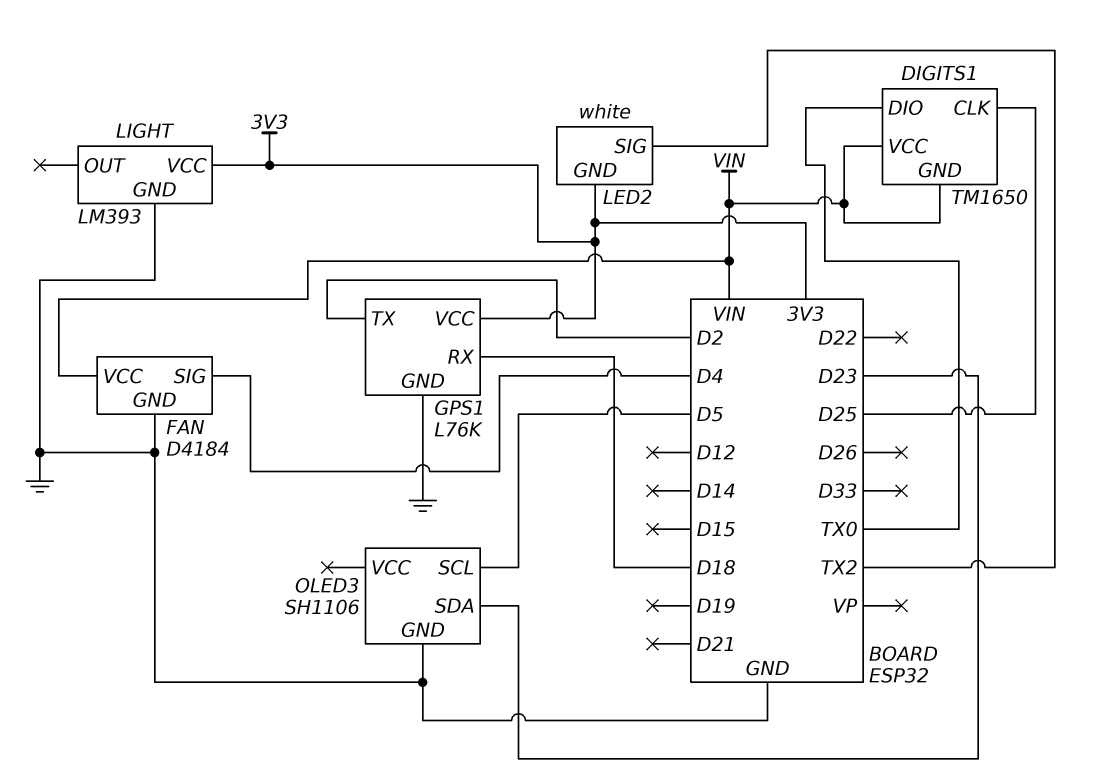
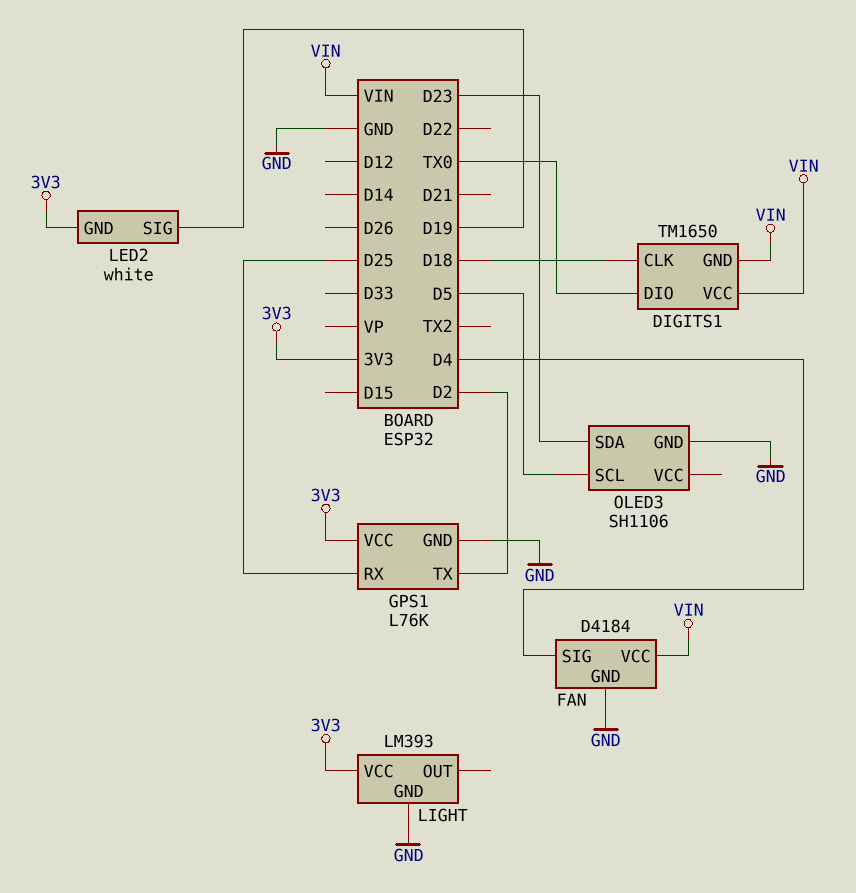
DIGITS1 pin CLK: D25 -> D18
GPS1 pin RX: D18 -> D25
LED2 pin SIG: TX2 -> D19

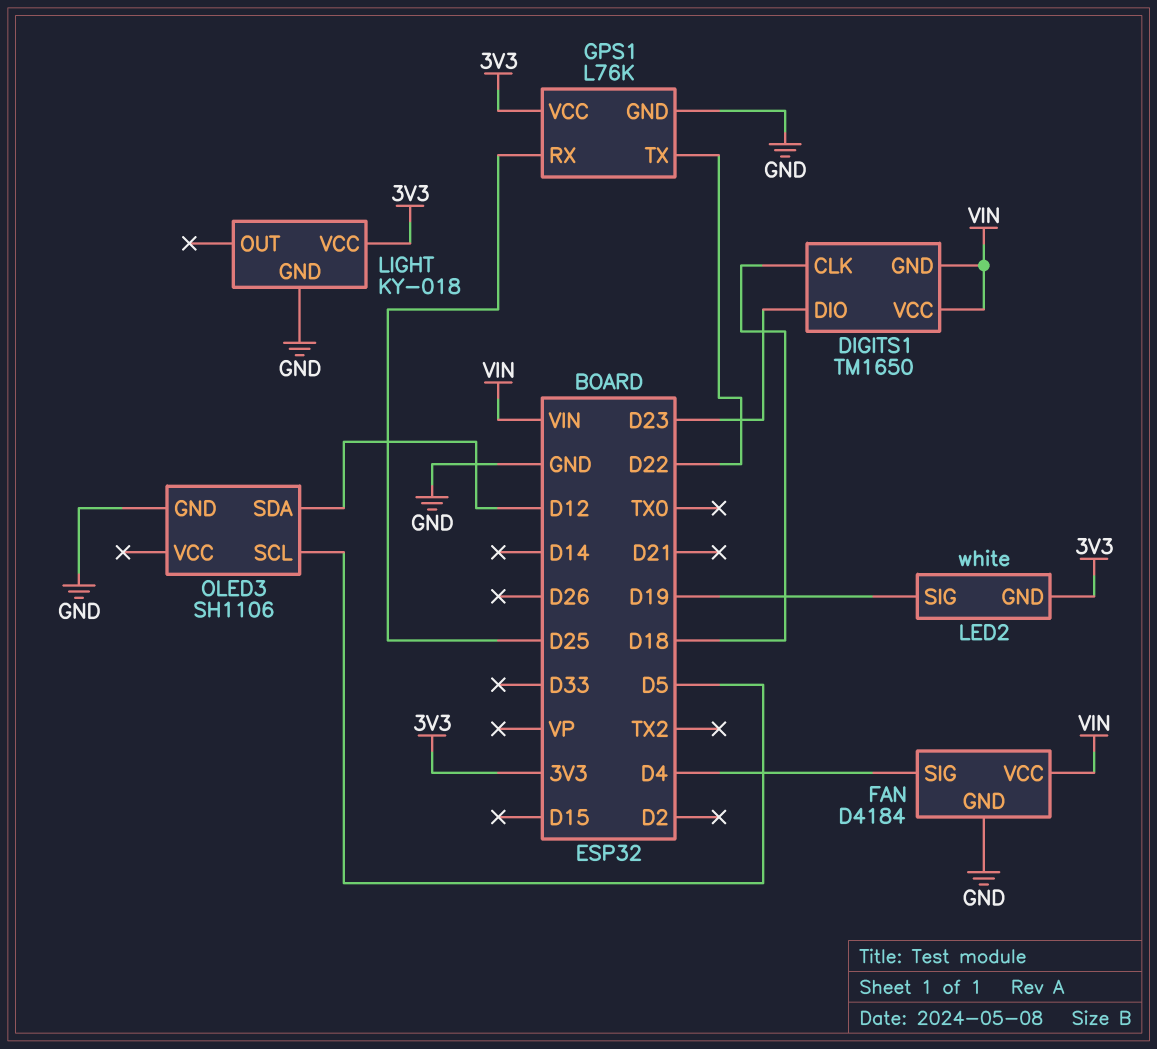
DIGITS1 pin DIO: TX0 -> D23
GPS1 pin TX: D2 -> D22
LIGHT: LM393 -> KY-018
OLED3 pin SDA: D23 -> D12

